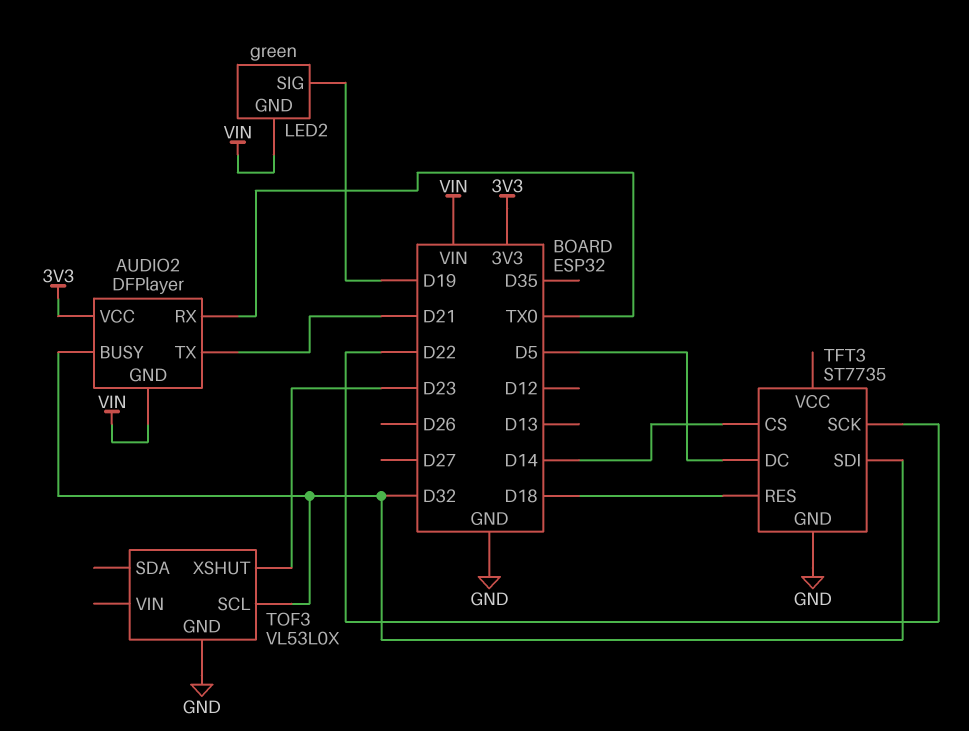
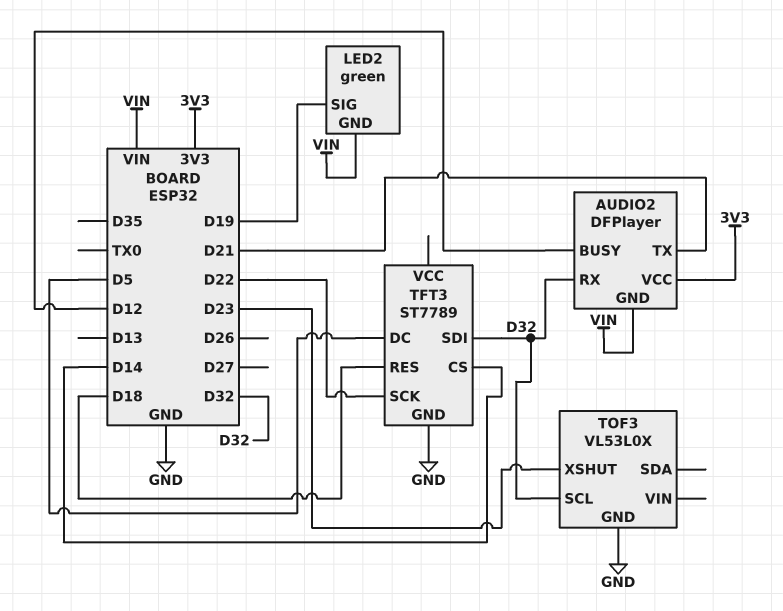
AUDIO2 pin BUSY: D32 -> D12
AUDIO2 pin RX: TX0 -> D32
TFT3: ST7735 -> ST7789

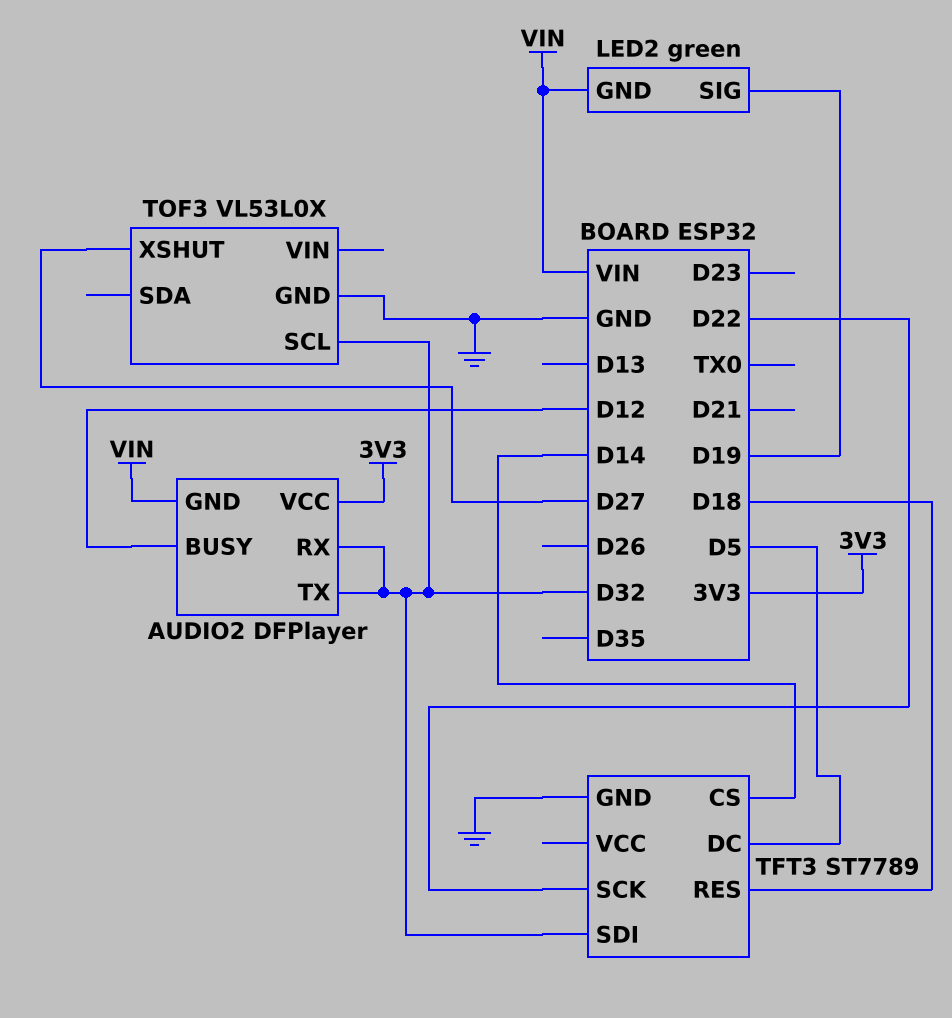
AUDIO2 pin TX: D21 -> D32
TOF3 pin XSHUT: D23 -> D27

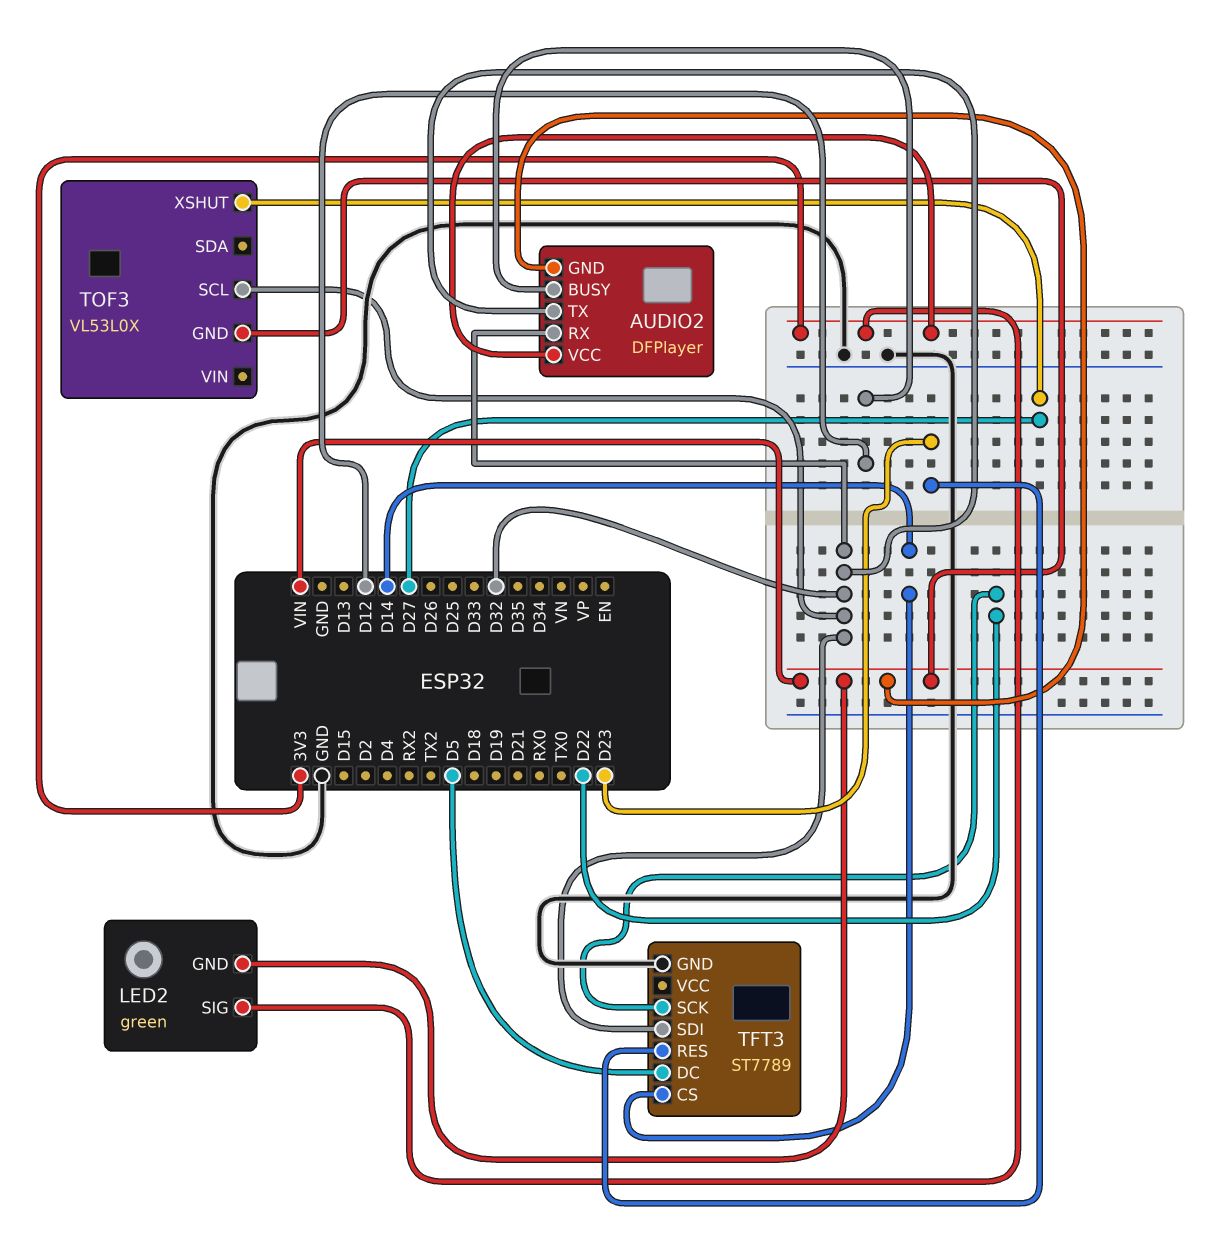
LED2 pin SIG: D19 -> 3V3
TFT3 pin RES: D18 -> D23
TOF3 pin GND: GND -> VIN

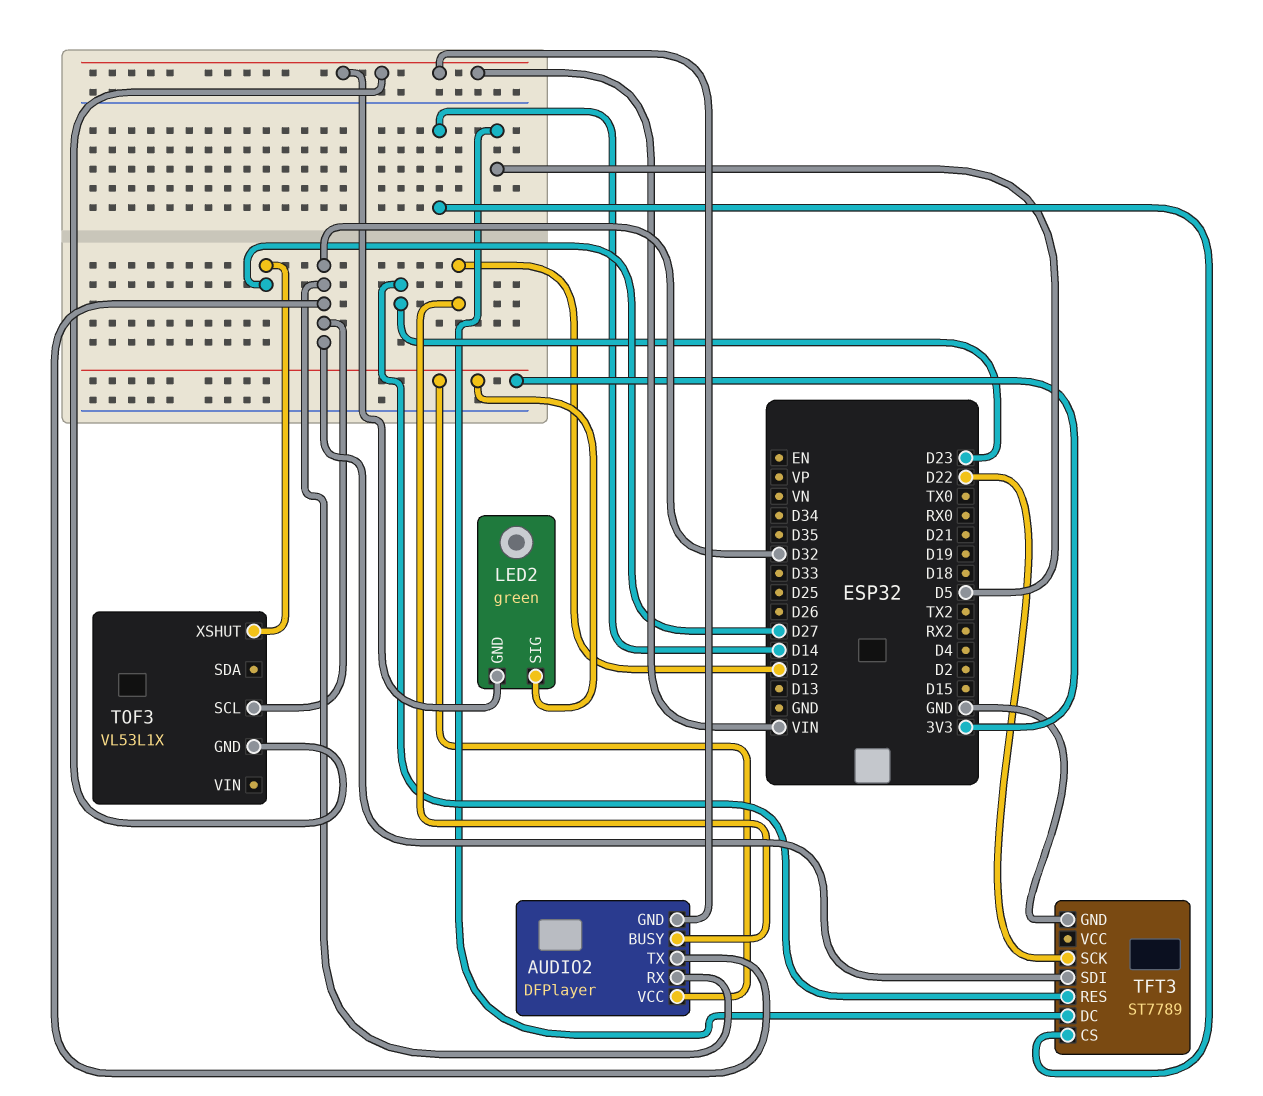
TOF3: VL53L0X -> VL53L1X

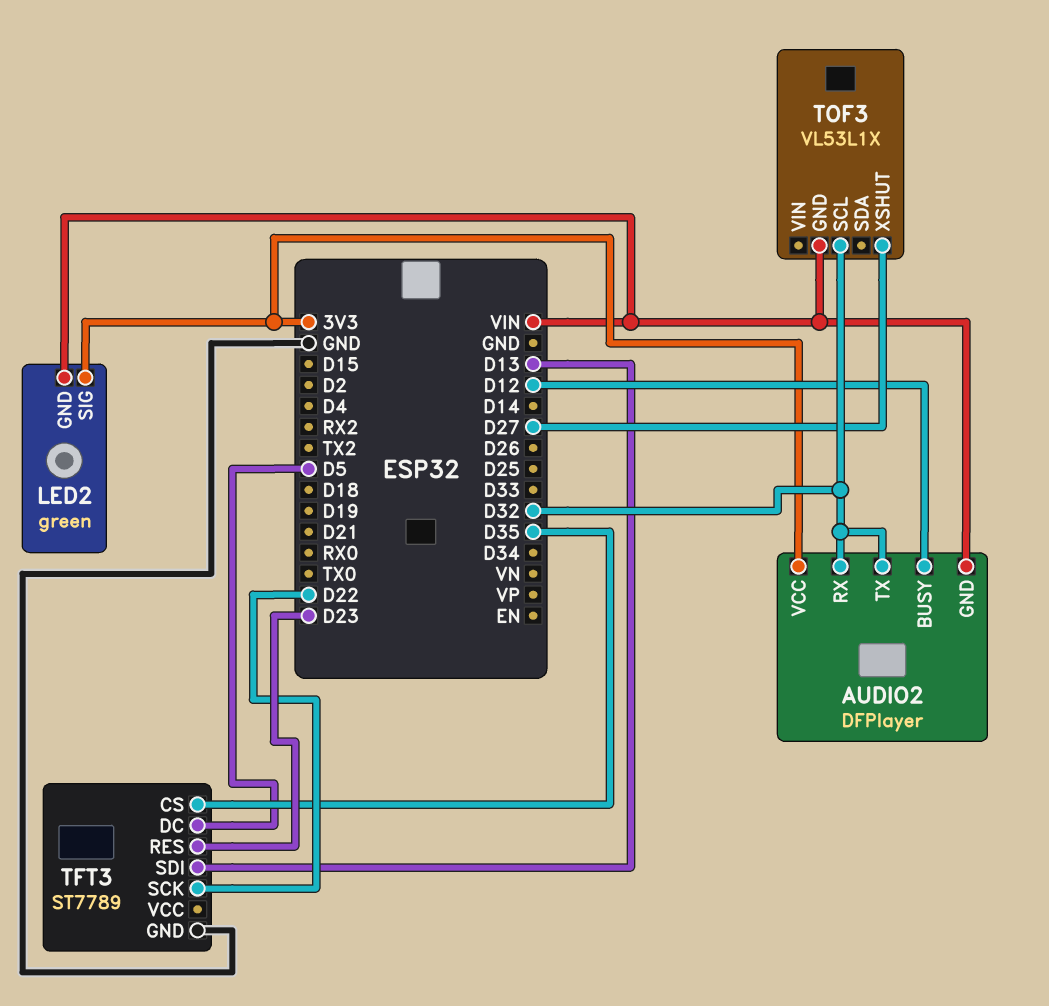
TFT3 pin CS: D14 -> D35
TFT3 pin SDI: D32 -> D13

